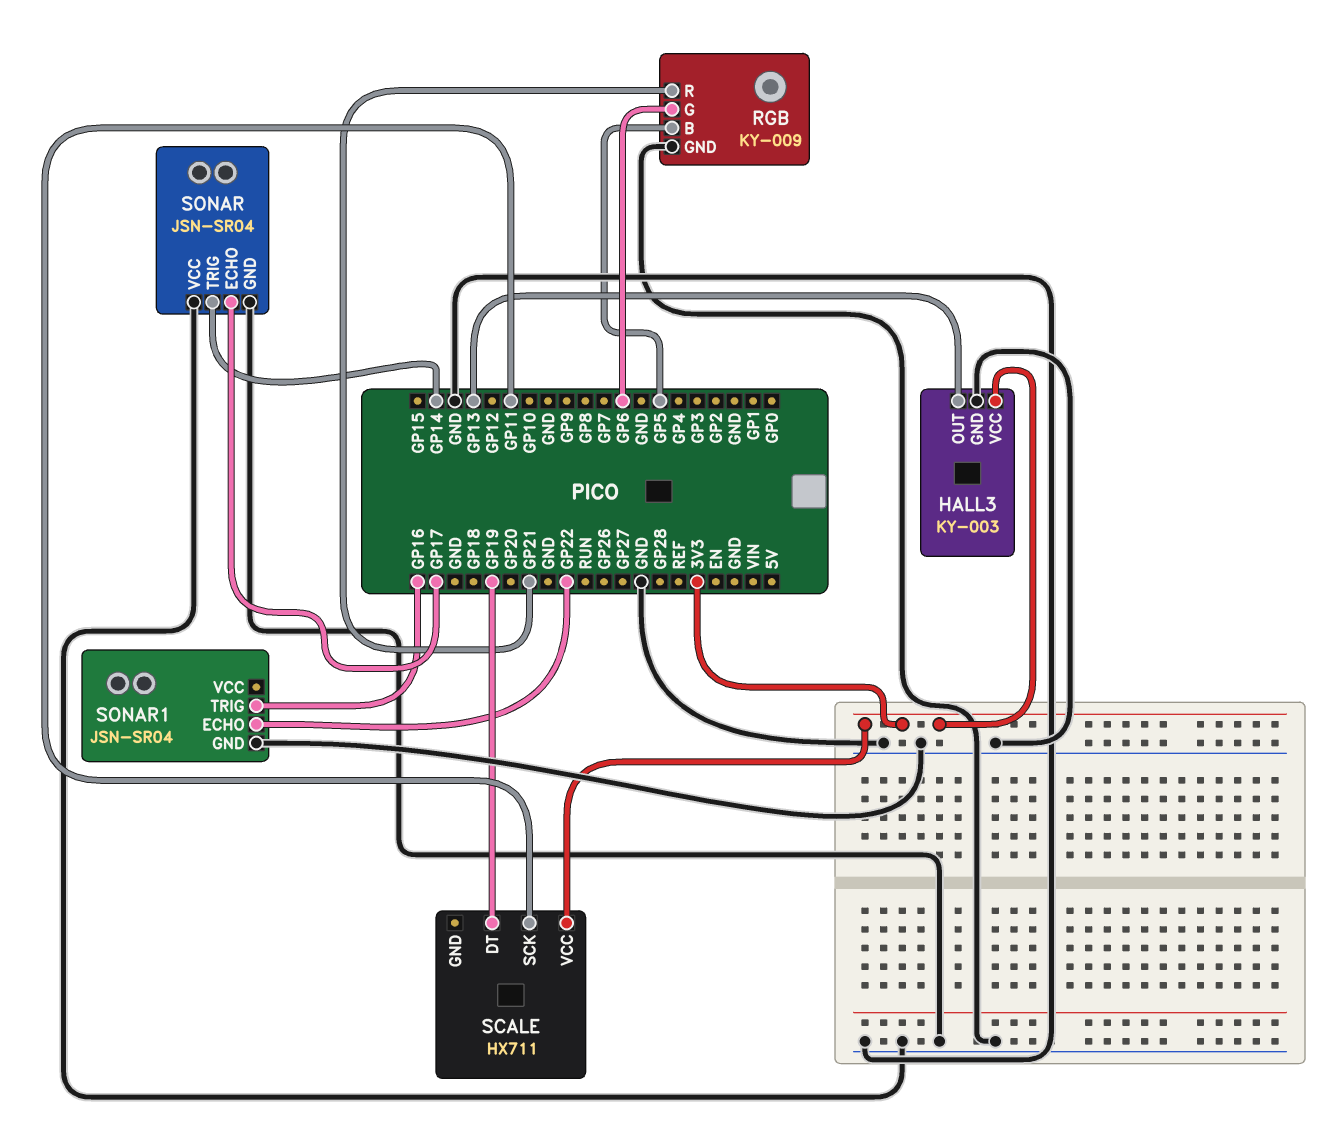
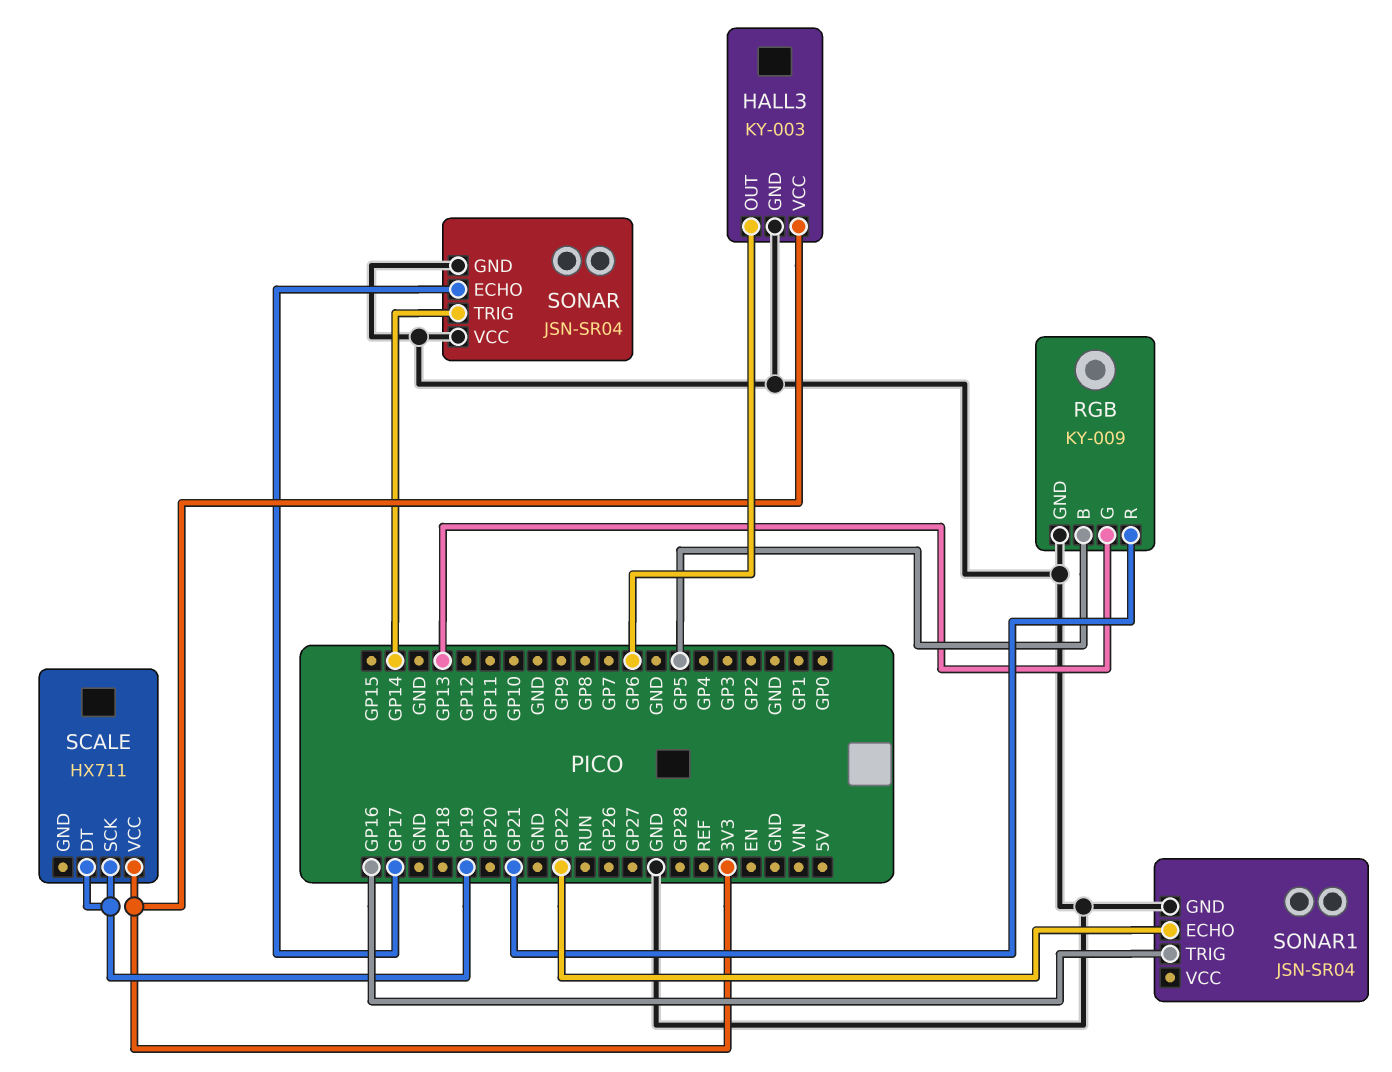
HALL3 pin OUT: GP13 -> GP6
RGB pin G: GP6 -> GP13
SCALE pin SCK: GP11 -> GP19

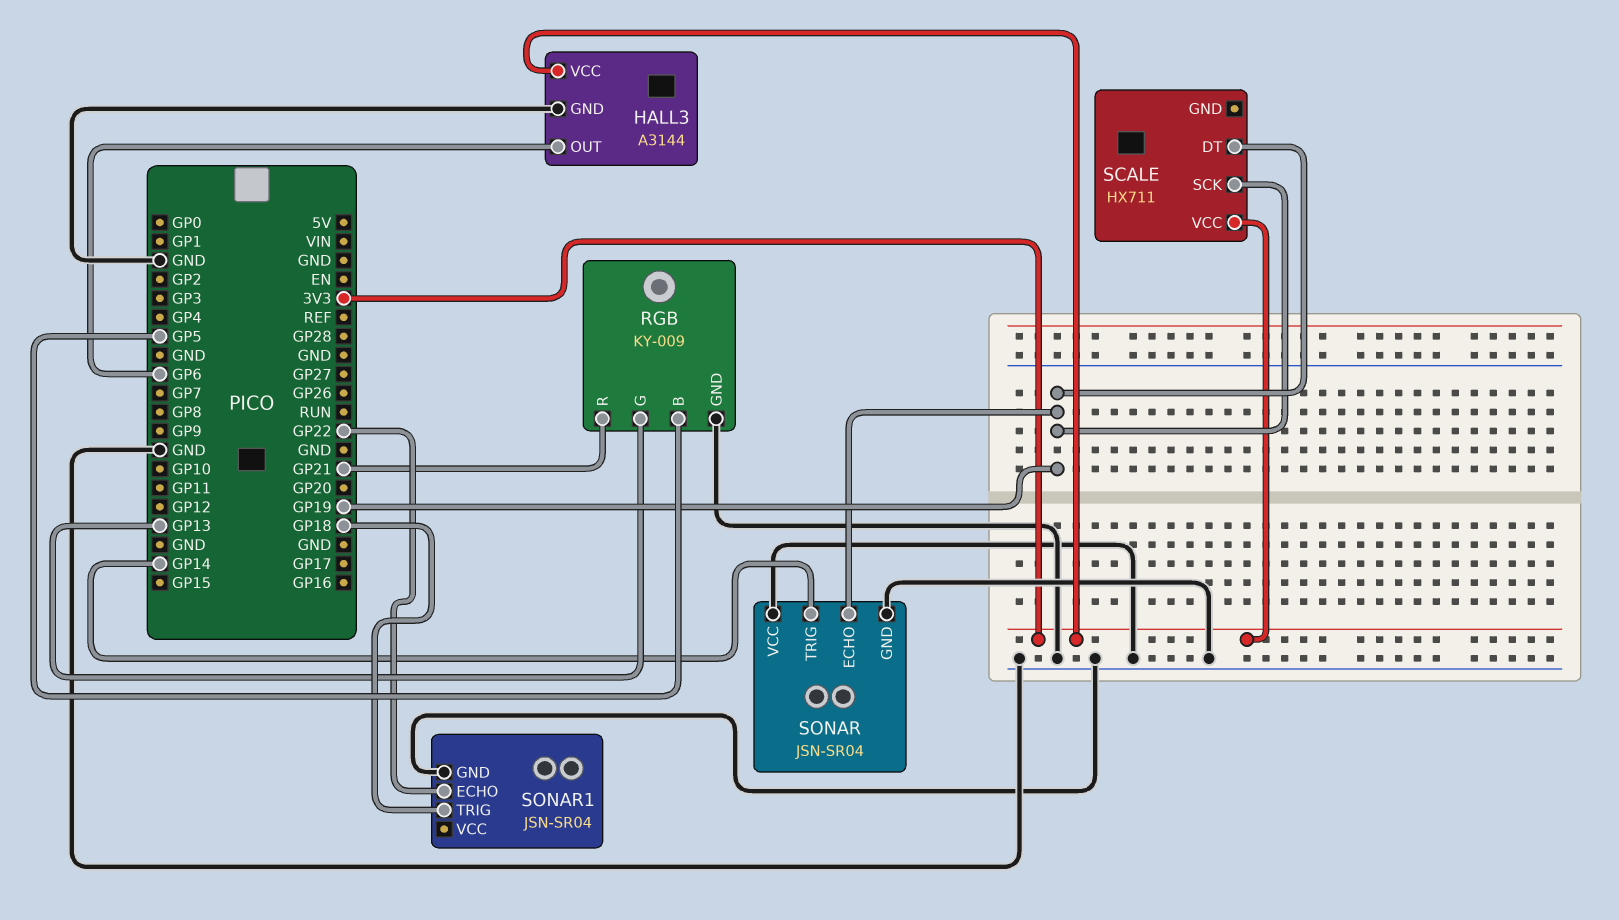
HALL3: KY-003 -> A3144
SONAR pin ECHO: GP17 -> GP19
SONAR1 pin TRIG: GP16 -> GP18

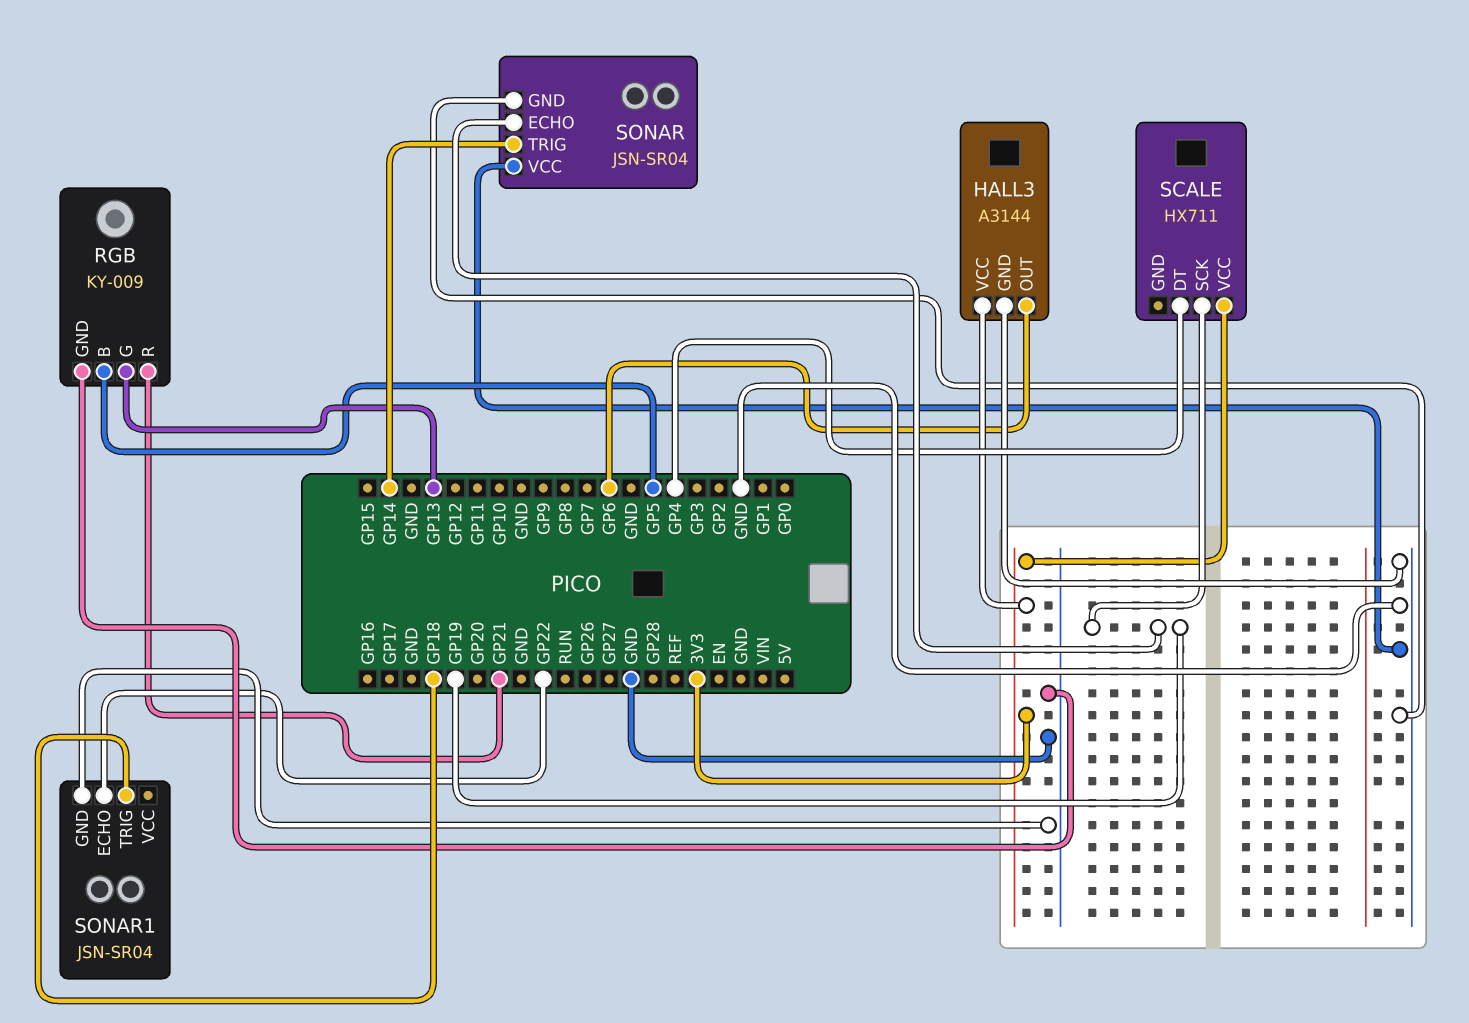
SCALE pin DT: GP19 -> GP4

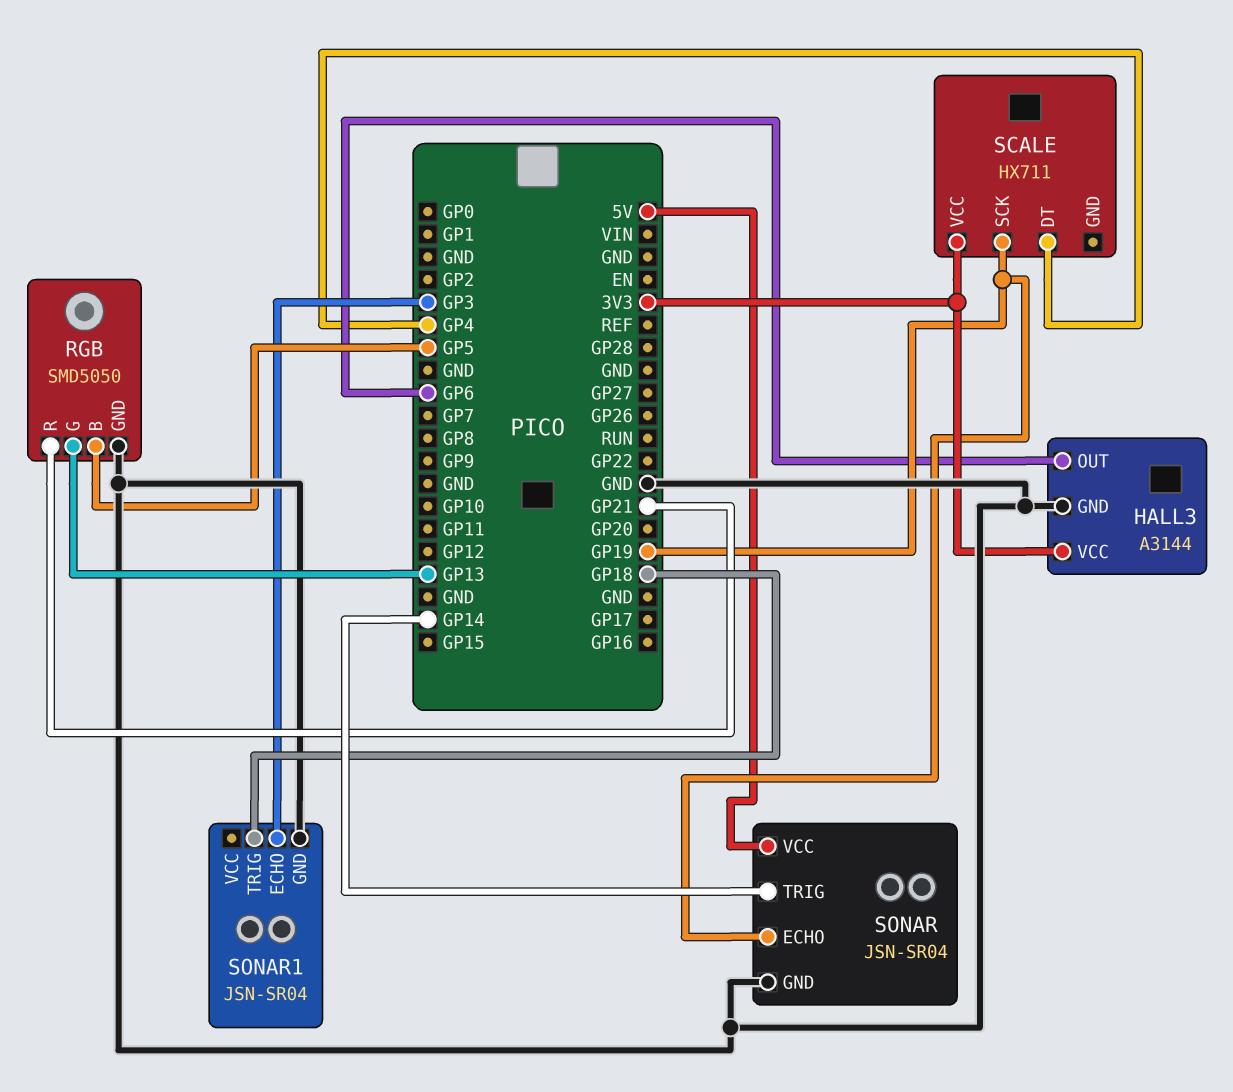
RGB: KY-009 -> SMD5050
SONAR pin VCC: GND -> 5V
SONAR1 pin ECHO: GP22 -> GP3

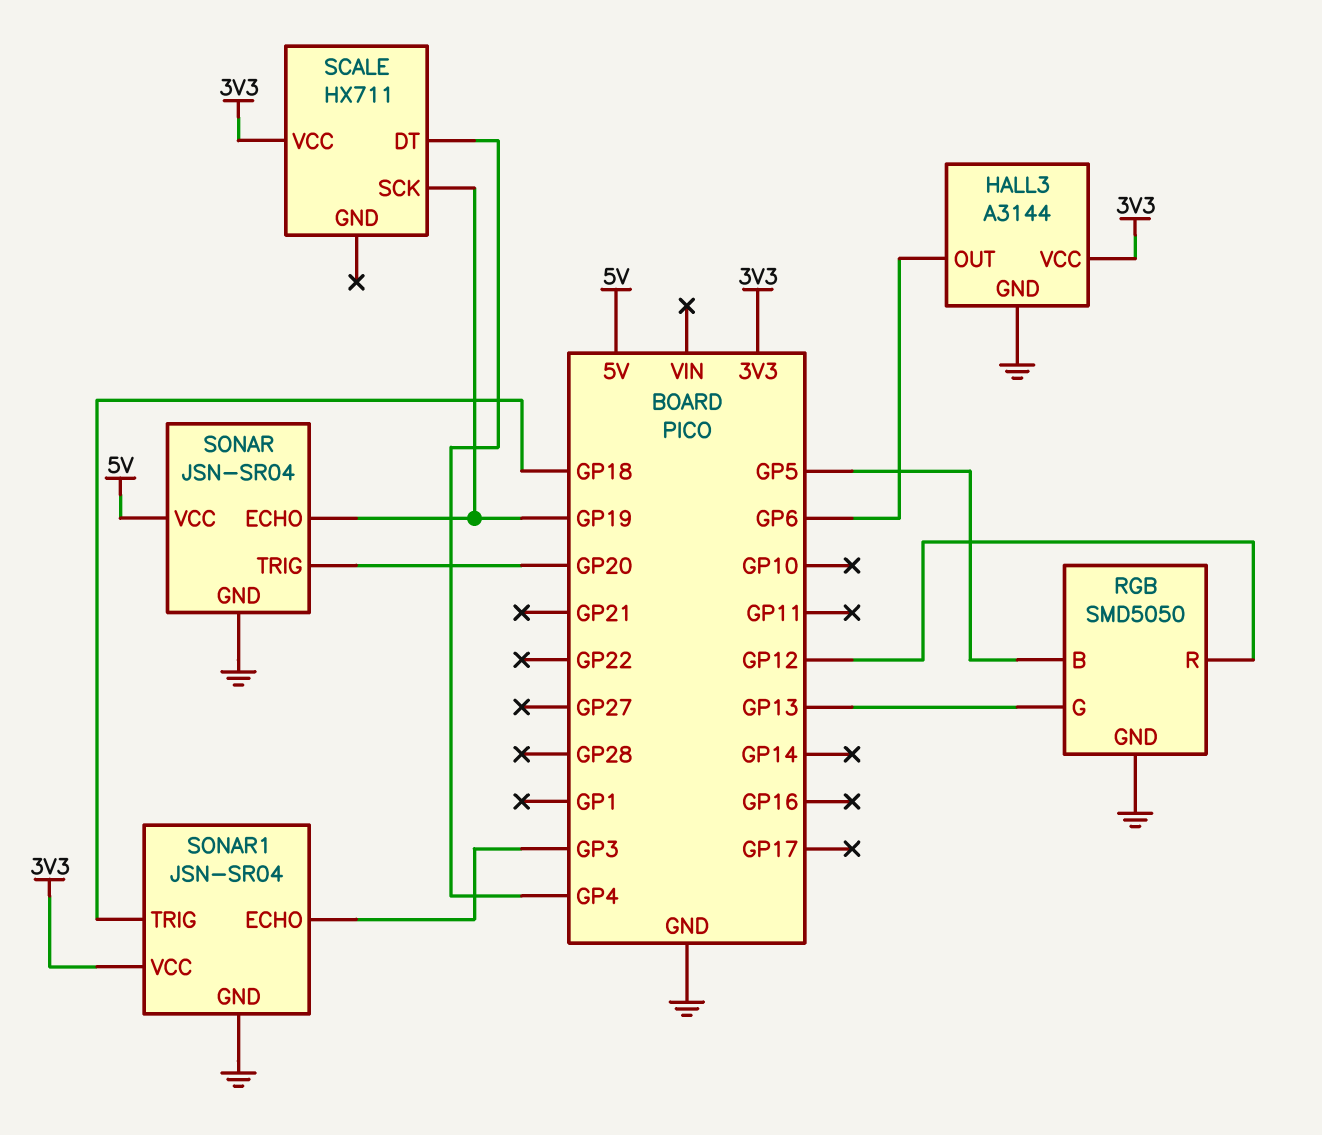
RGB pin R: GP21 -> GP12
SONAR pin TRIG: GP14 -> GP20
SONAR1 pin VCC: none -> 3V3

